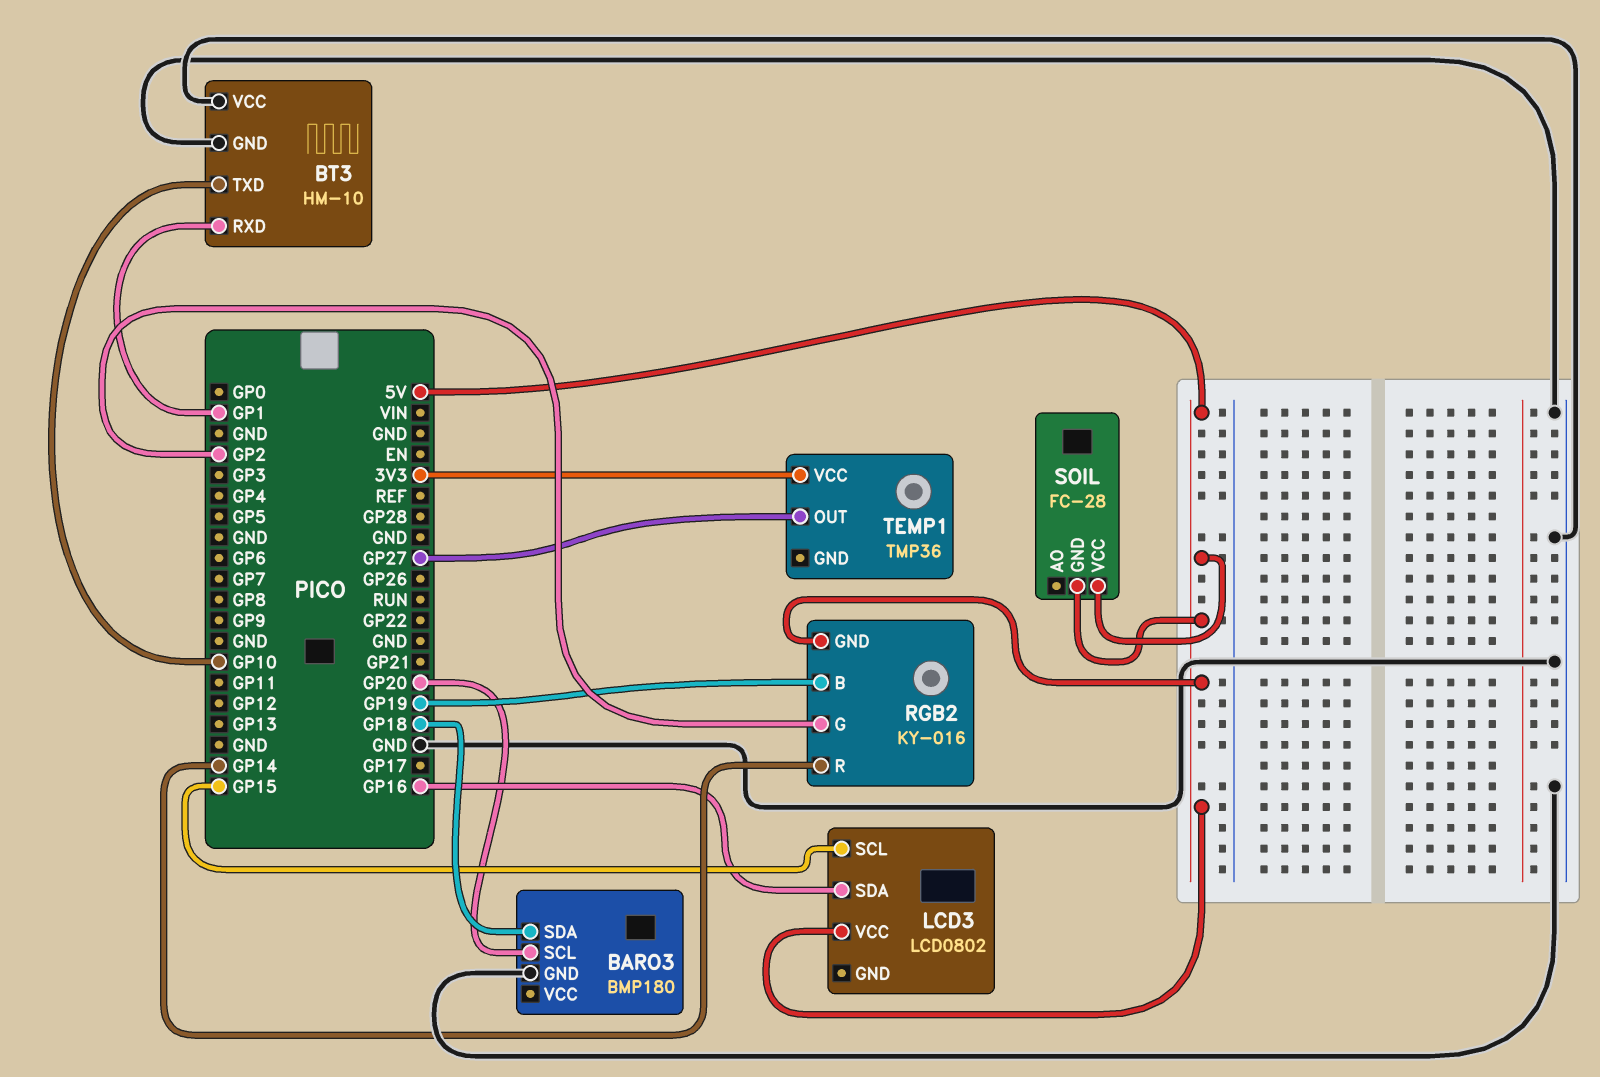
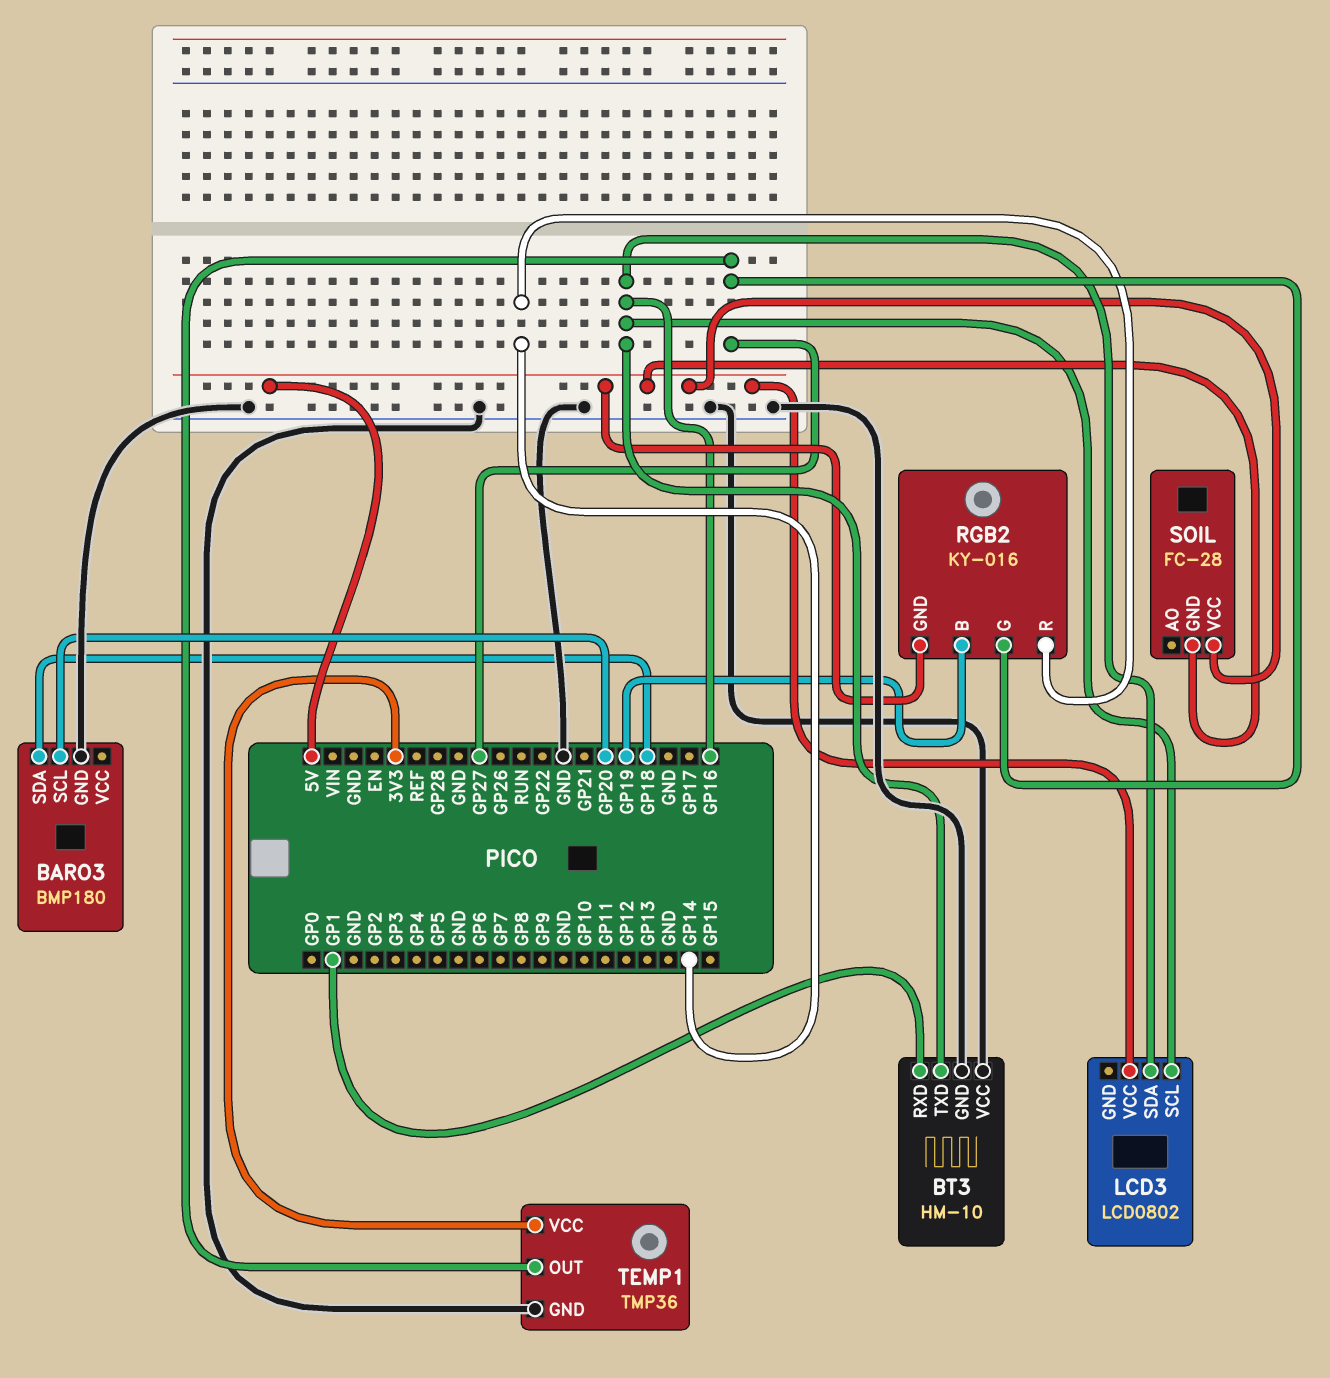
BT3 pin TXD: GP10 -> GP16
LCD3 pin SCL: GP15 -> GP16
RGB2 pin G: GP2 -> GP27
TEMP1 pin GND: none -> GND

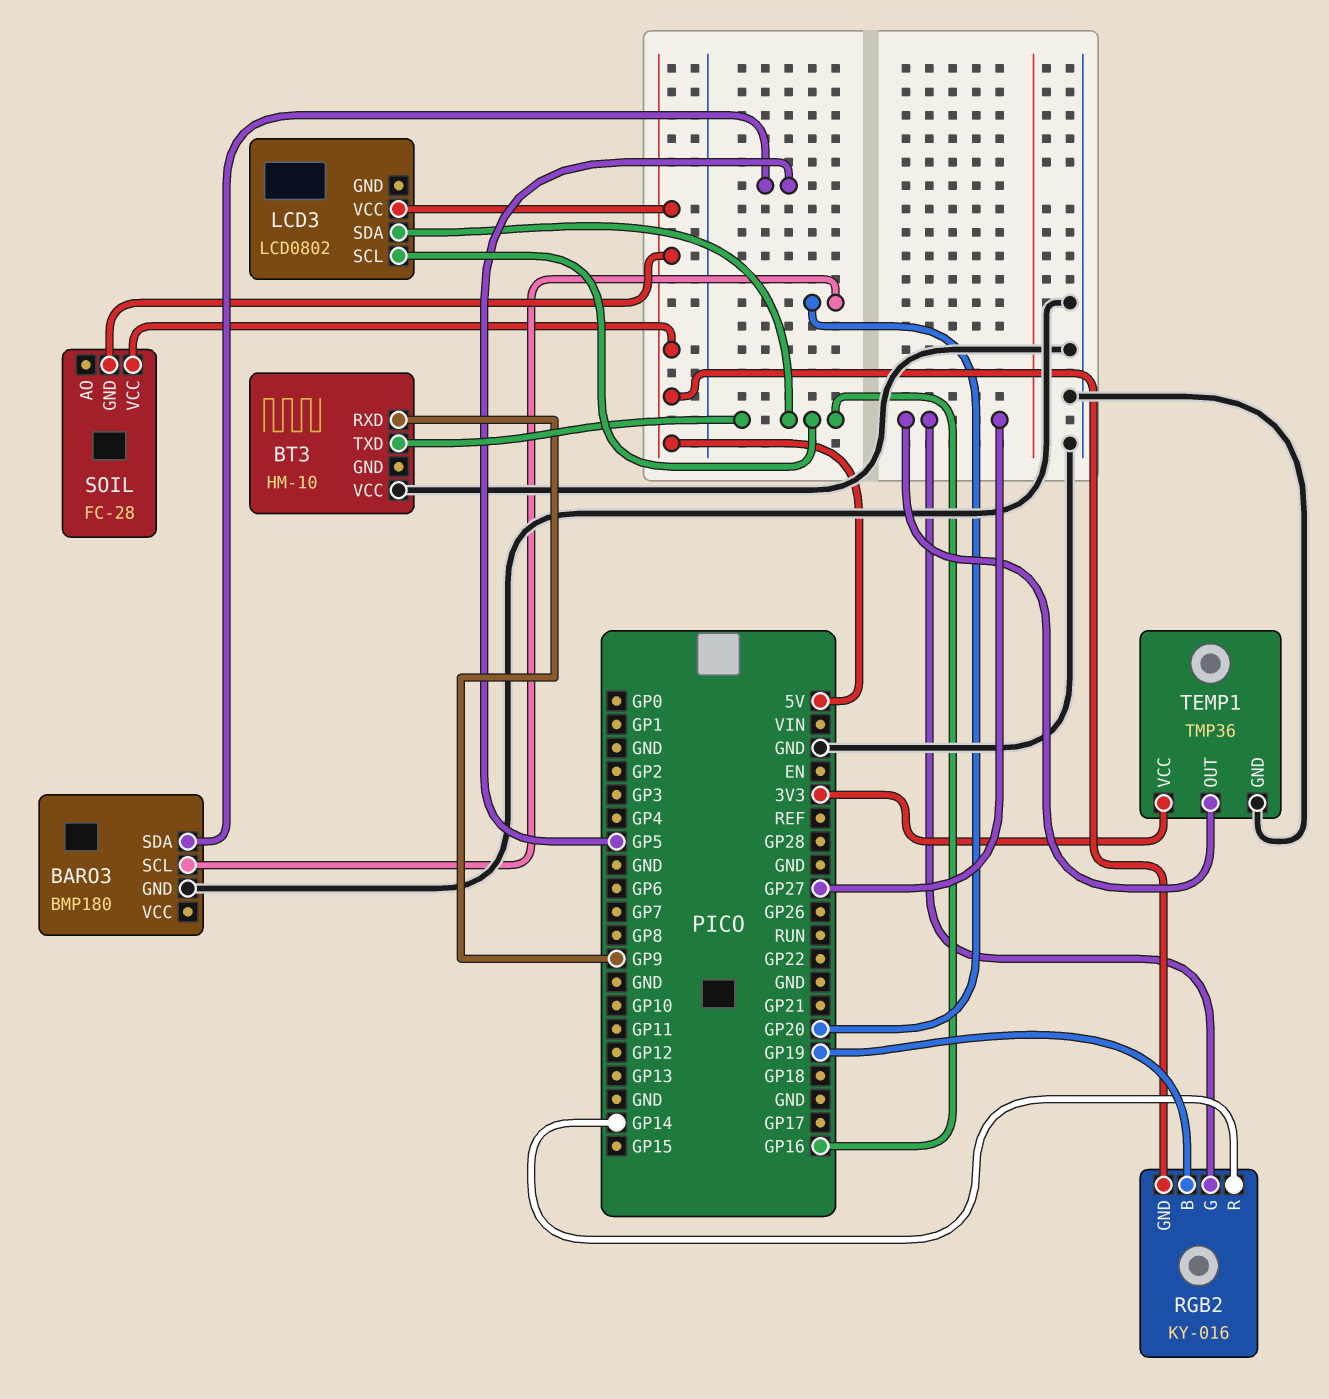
BARO3 pin SDA: GP18 -> GP5
BT3 pin GND: GND -> none
BT3 pin RXD: GP1 -> GP9

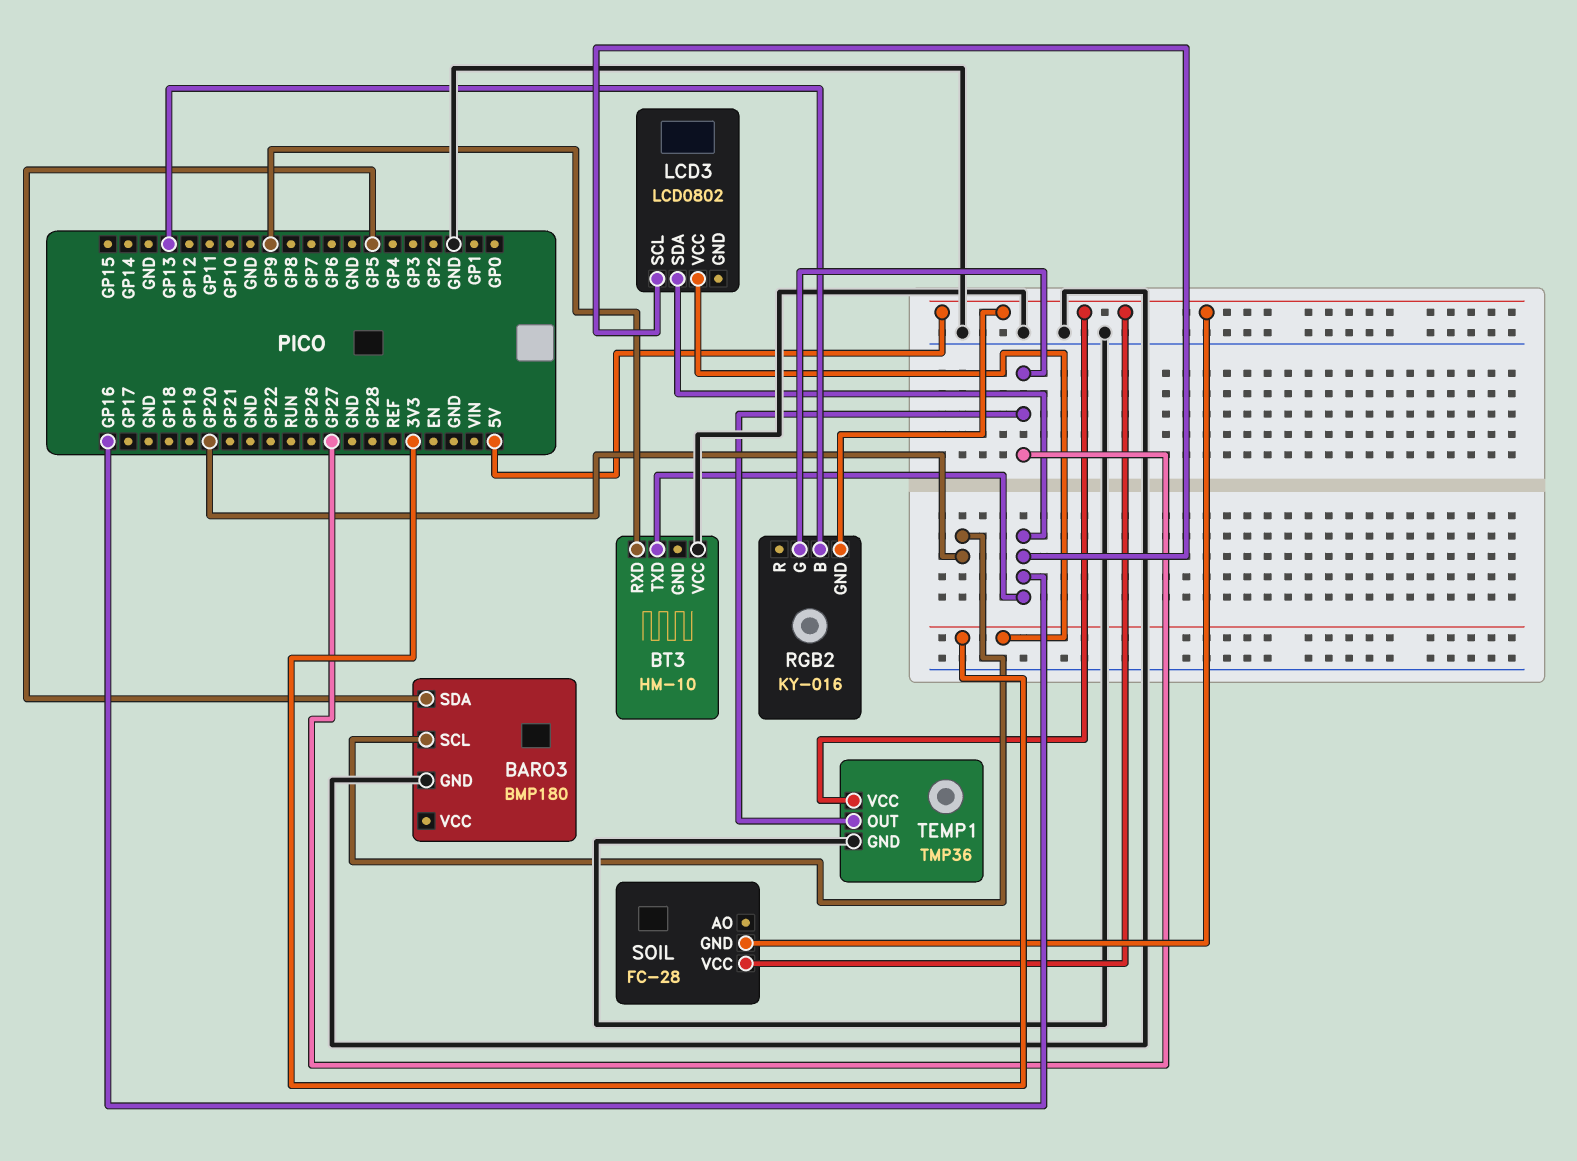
LCD3 pin VCC: 5V -> 3V3
RGB2 pin B: GP19 -> GP13
RGB2 pin R: GP14 -> none
TEMP1 pin VCC: 3V3 -> 5V

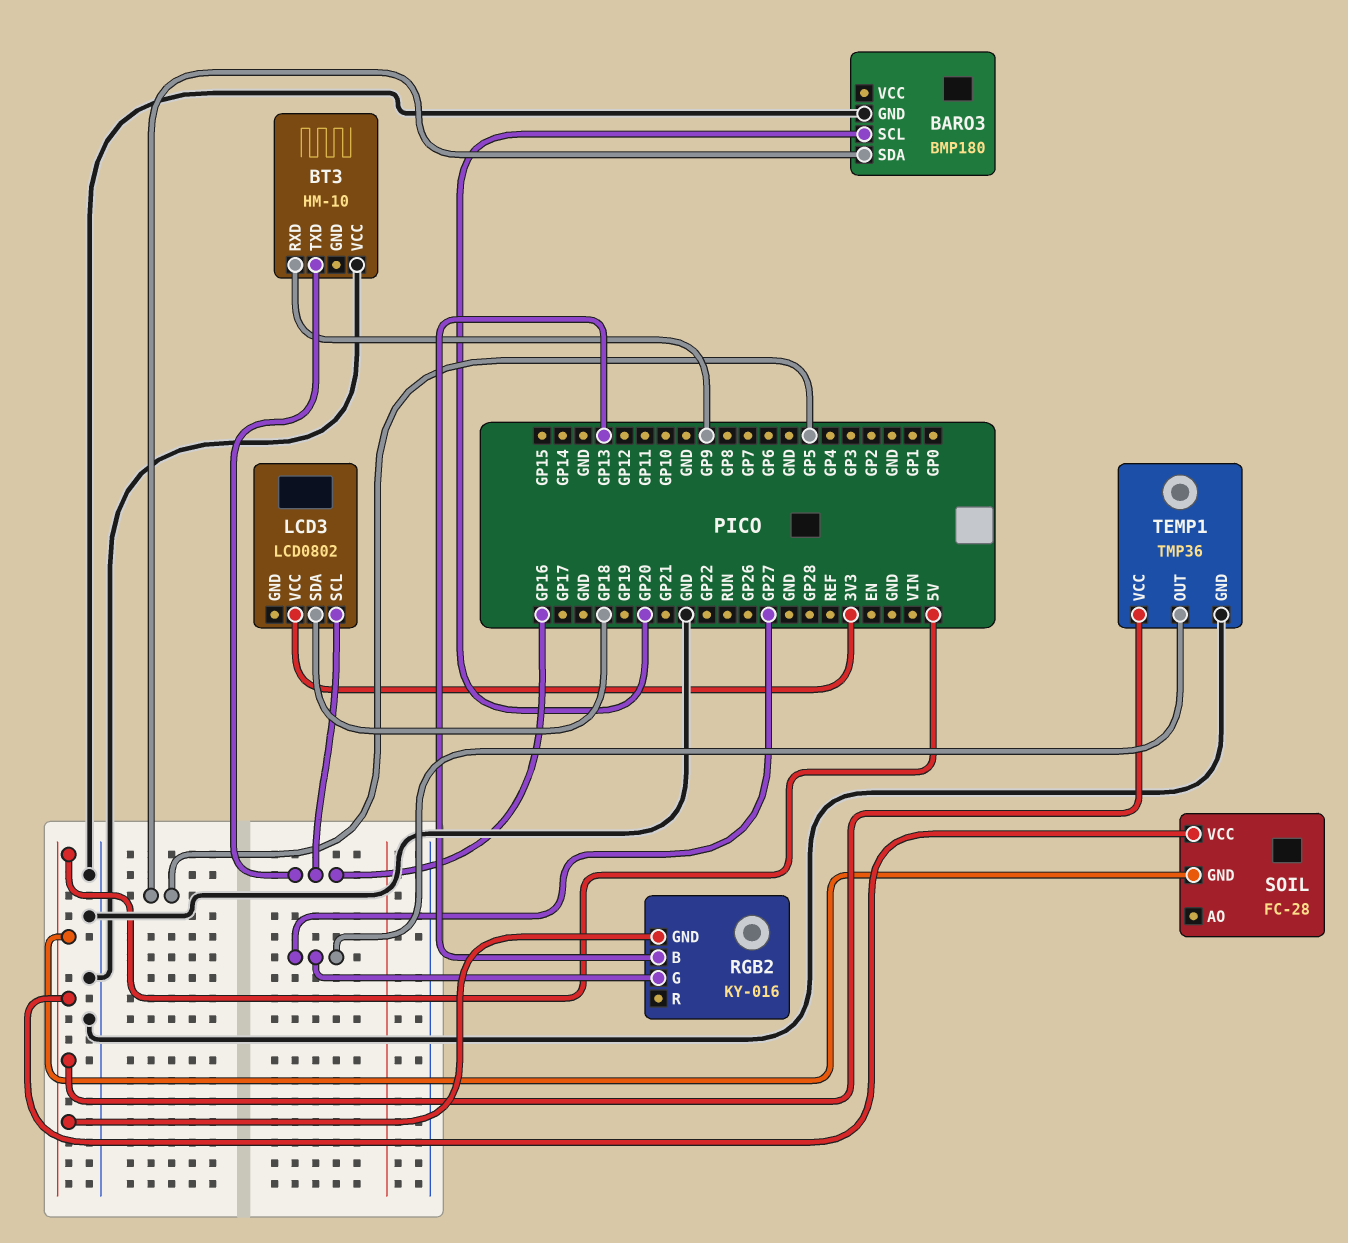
LCD3 pin SDA: GP16 -> GP18

